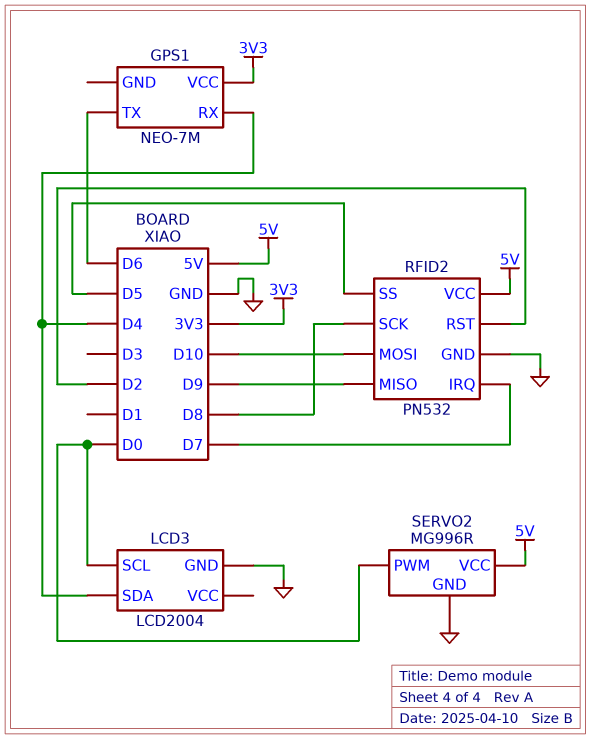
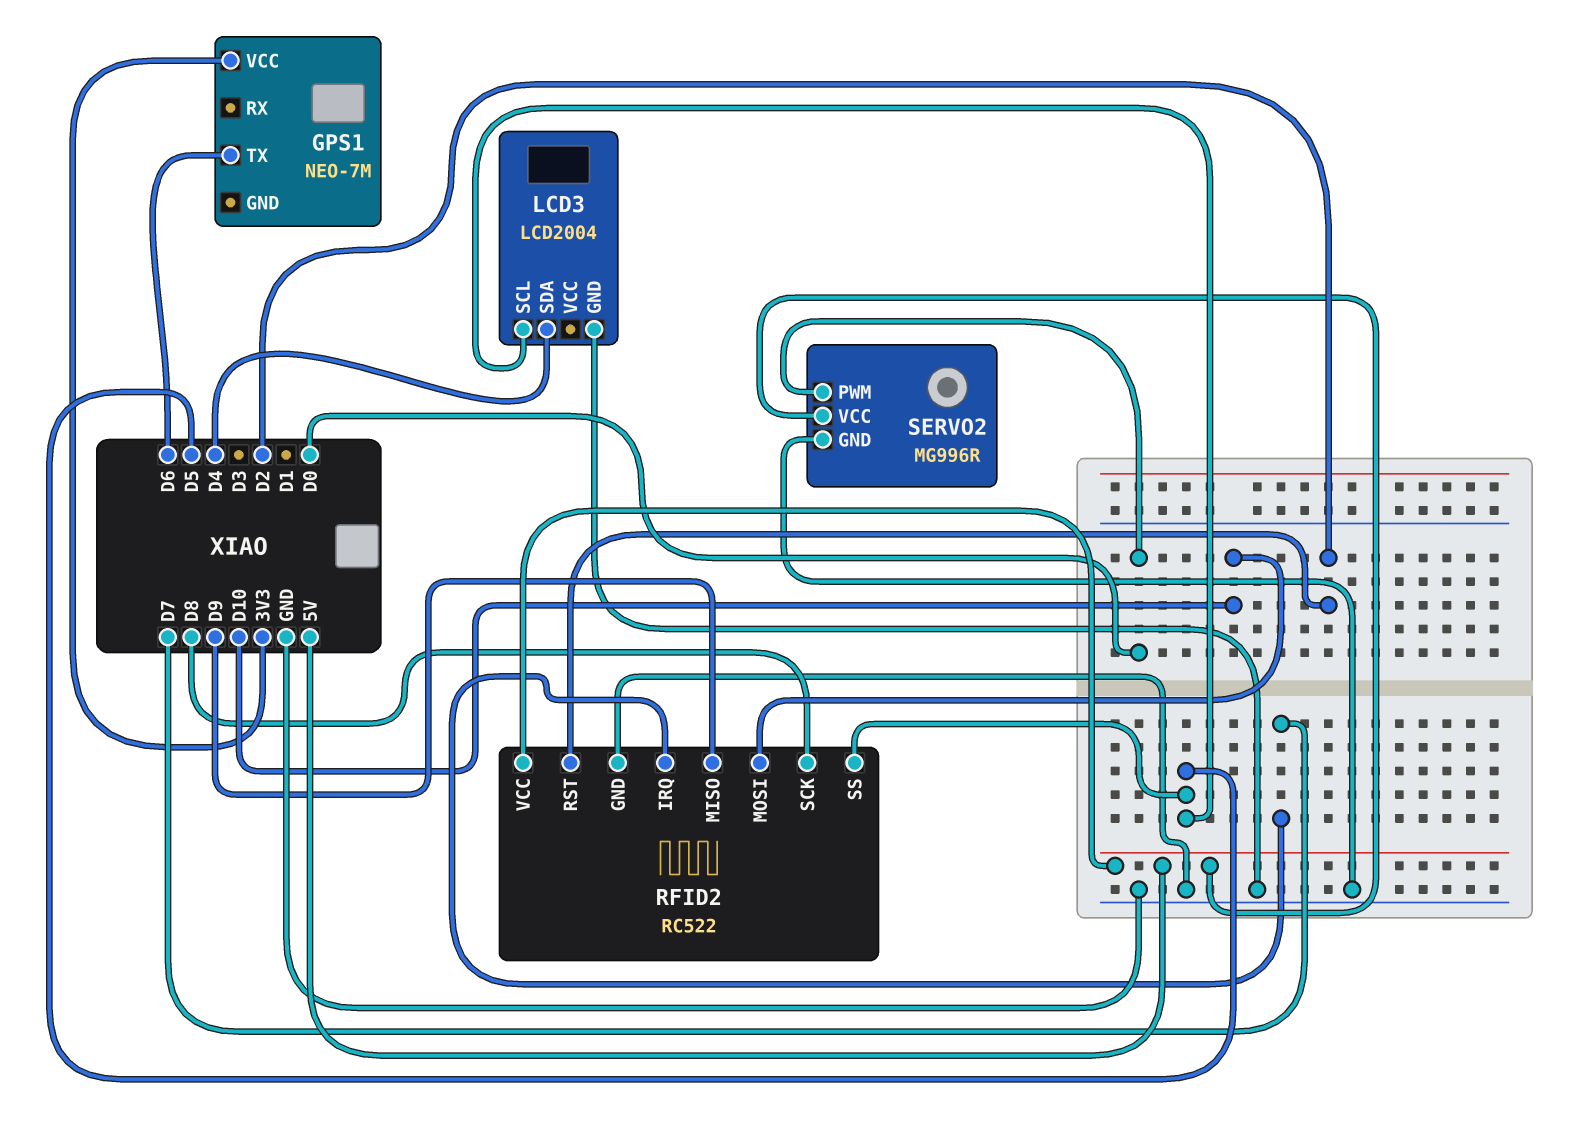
GPS1 pin RX: D4 -> none
LCD3 pin SCL: D0 -> D5
RFID2: PN532 -> RC522

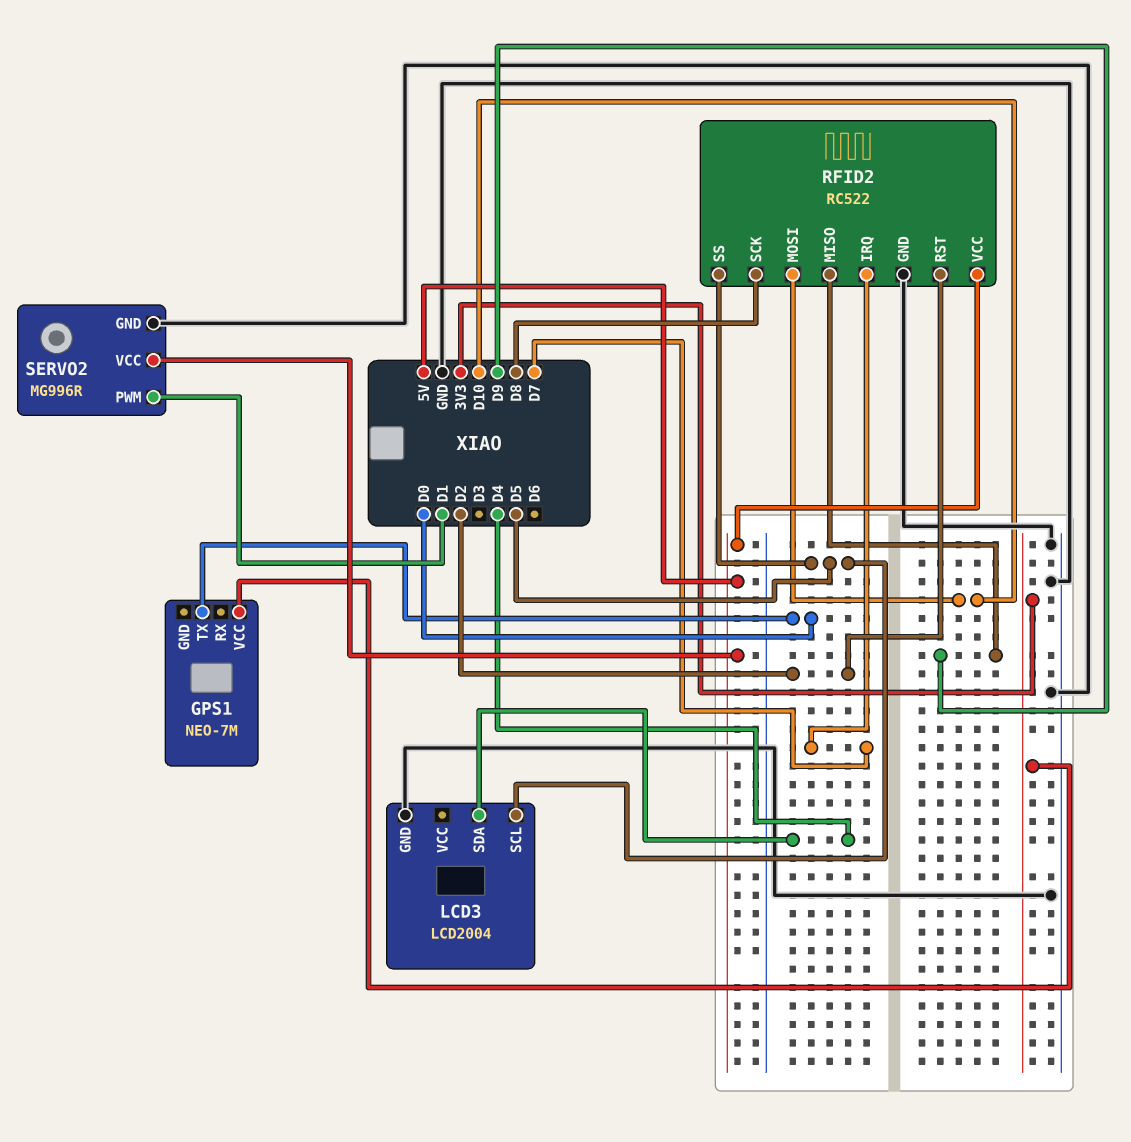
GPS1 pin TX: D6 -> D0
SERVO2 pin PWM: D0 -> D1

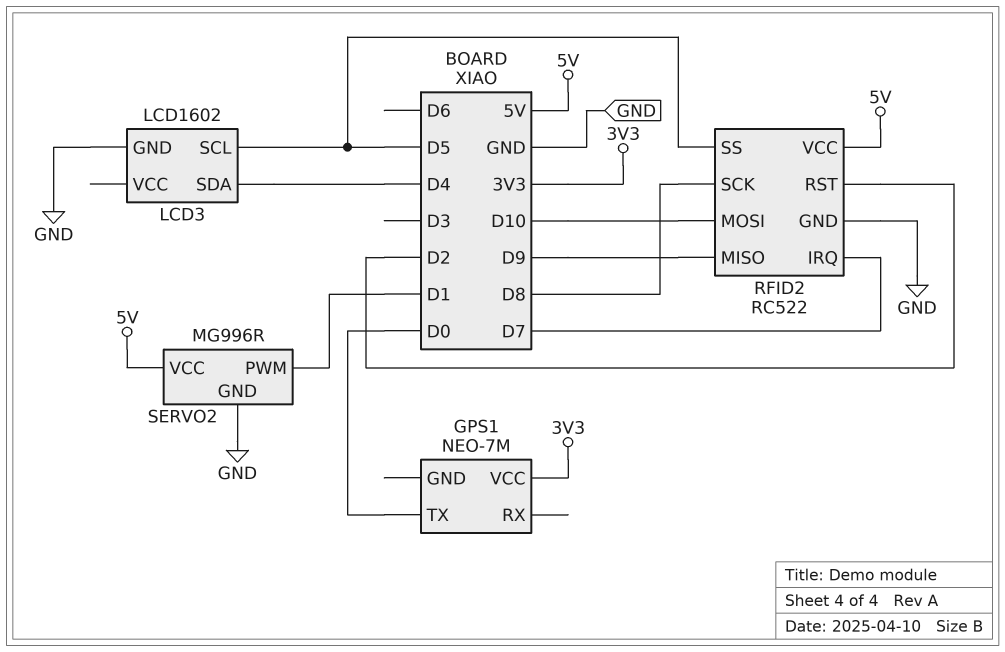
LCD3: LCD2004 -> LCD1602

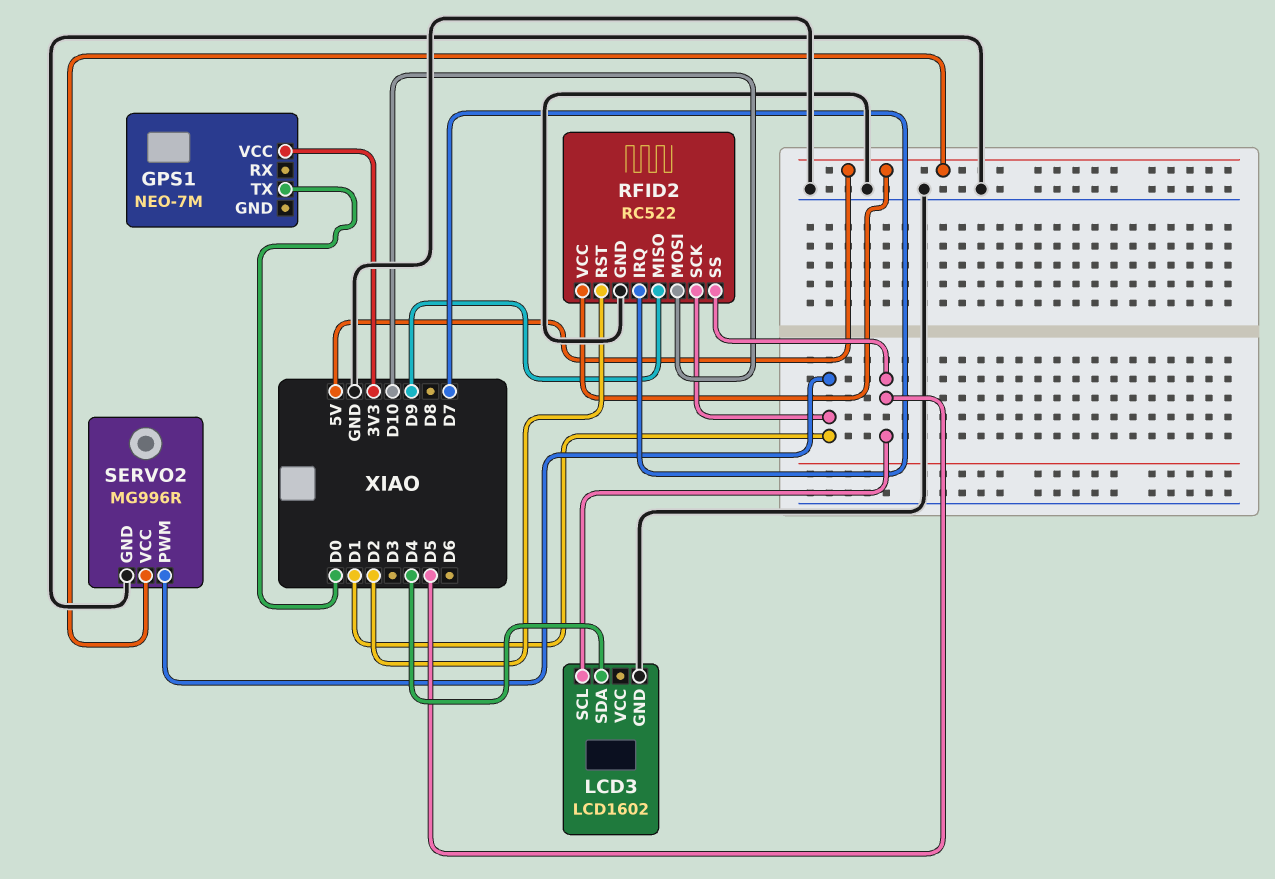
RFID2 pin SCK: D8 -> D1

